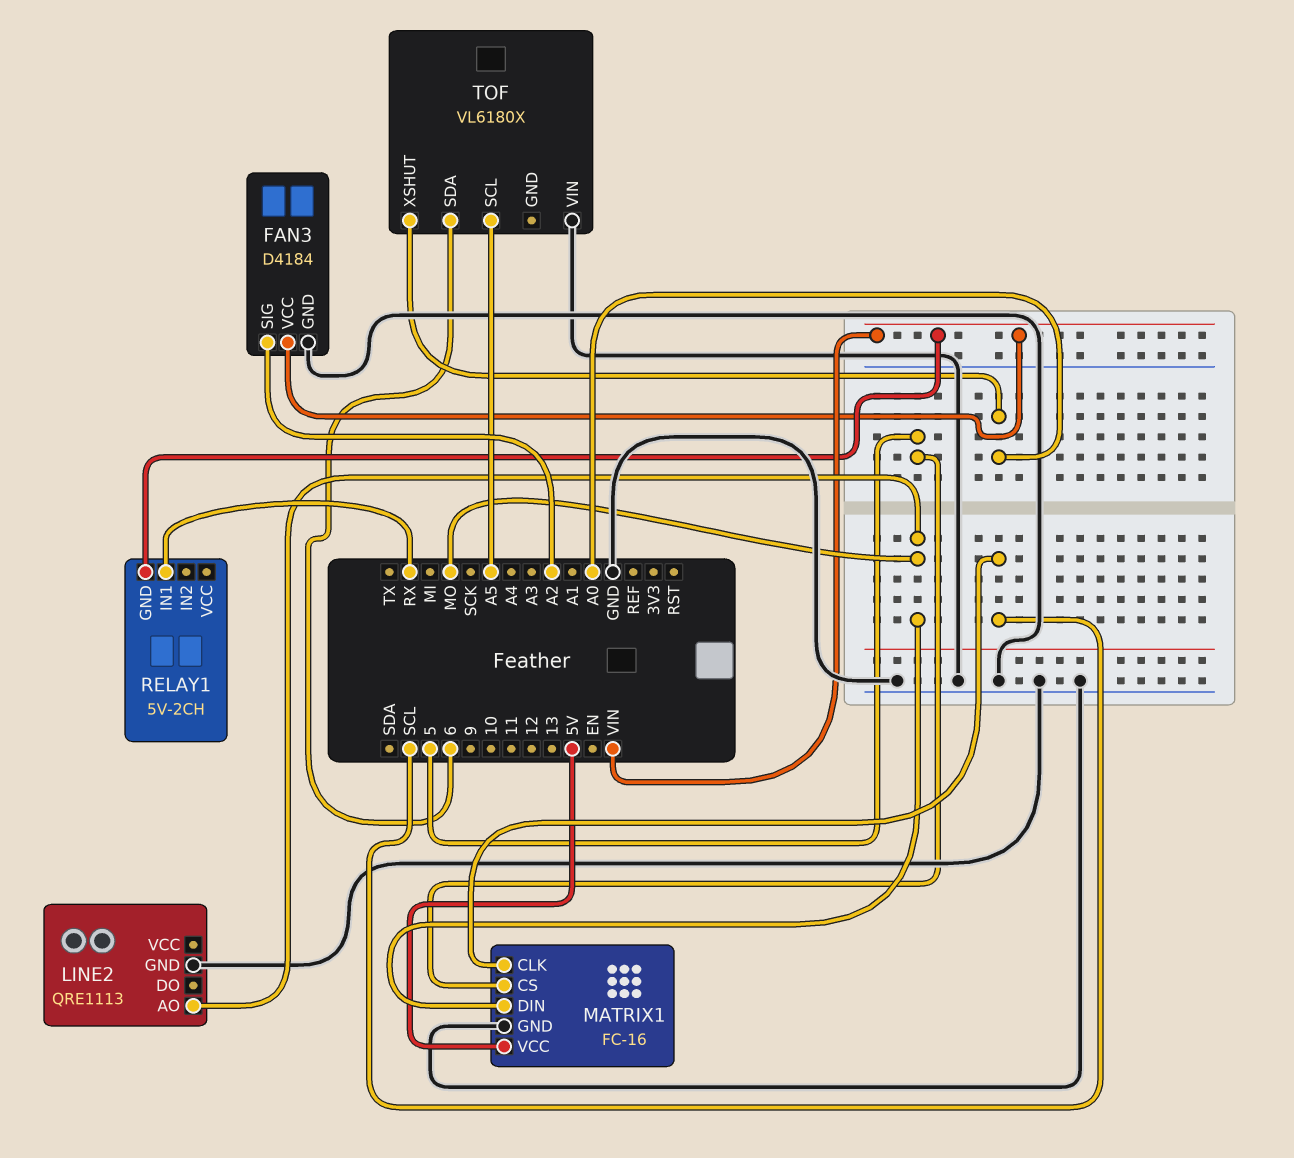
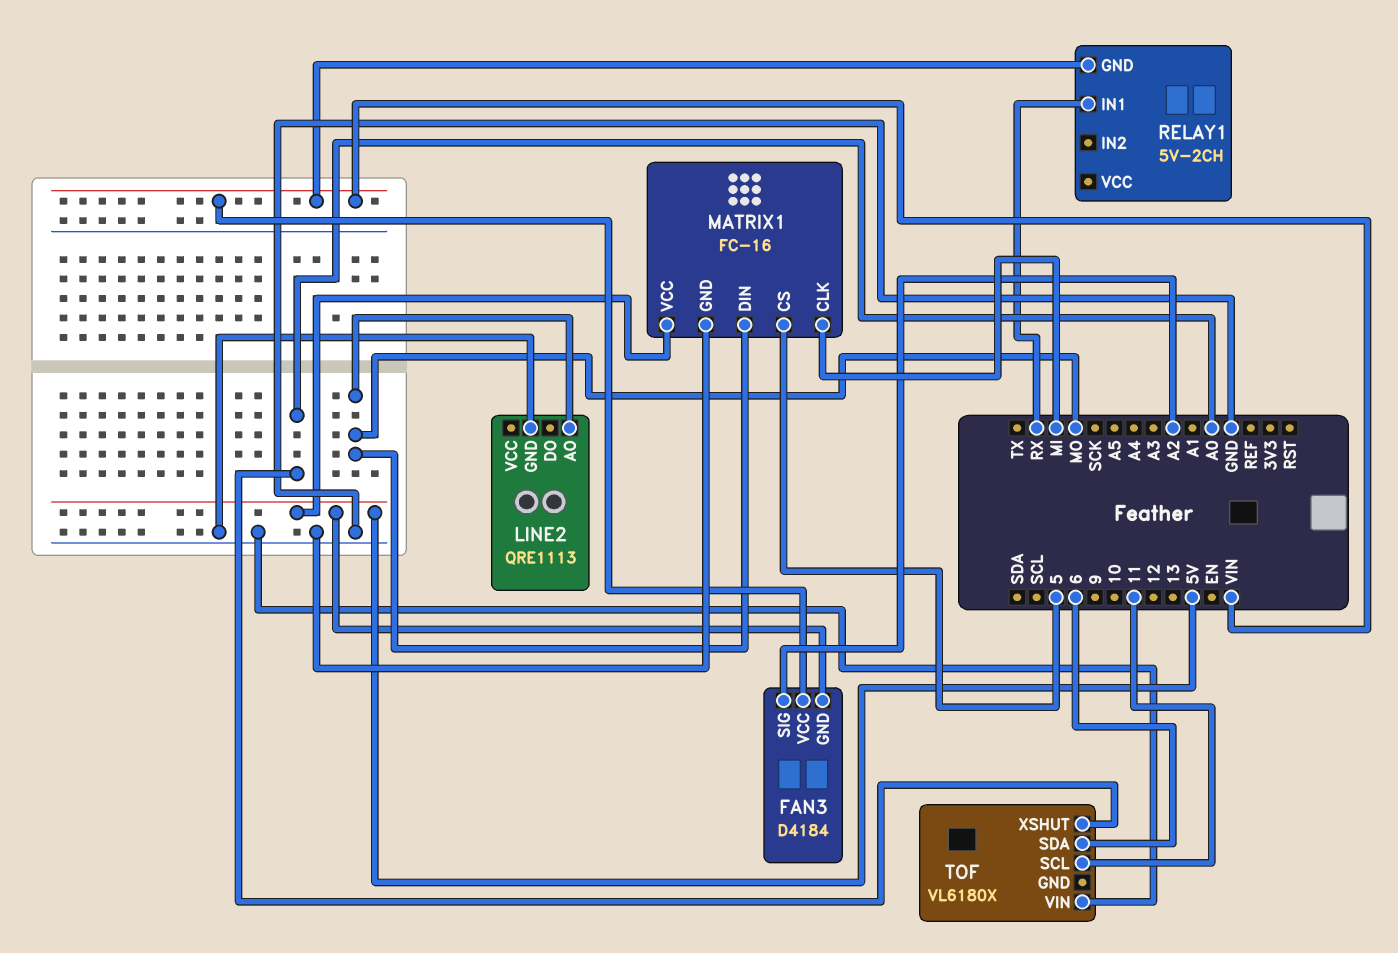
FAN3 pin GND: GND -> 5V
MATRIX1 pin CLK: SCL -> MI
TOF pin SCL: A5 -> 11

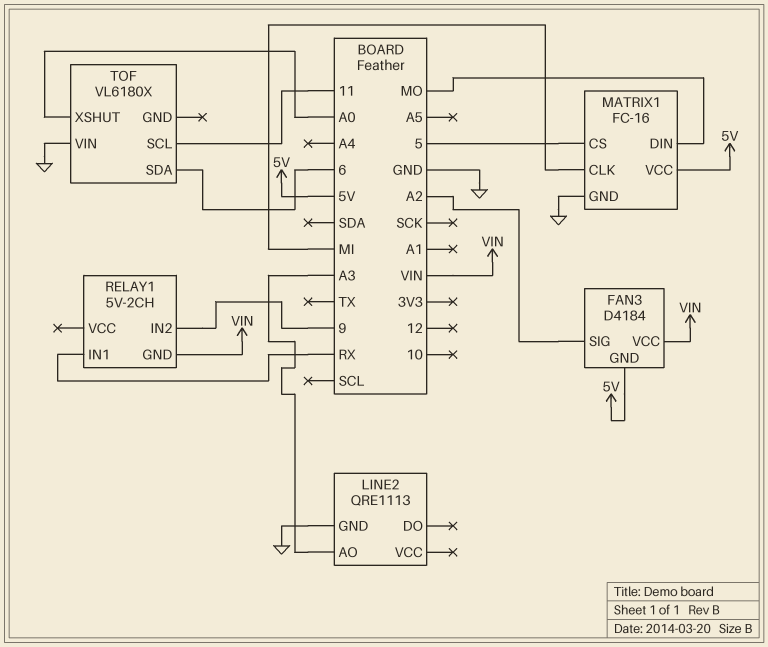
LINE2 pin AO: MO -> A3
RELAY1 pin IN2: none -> 9

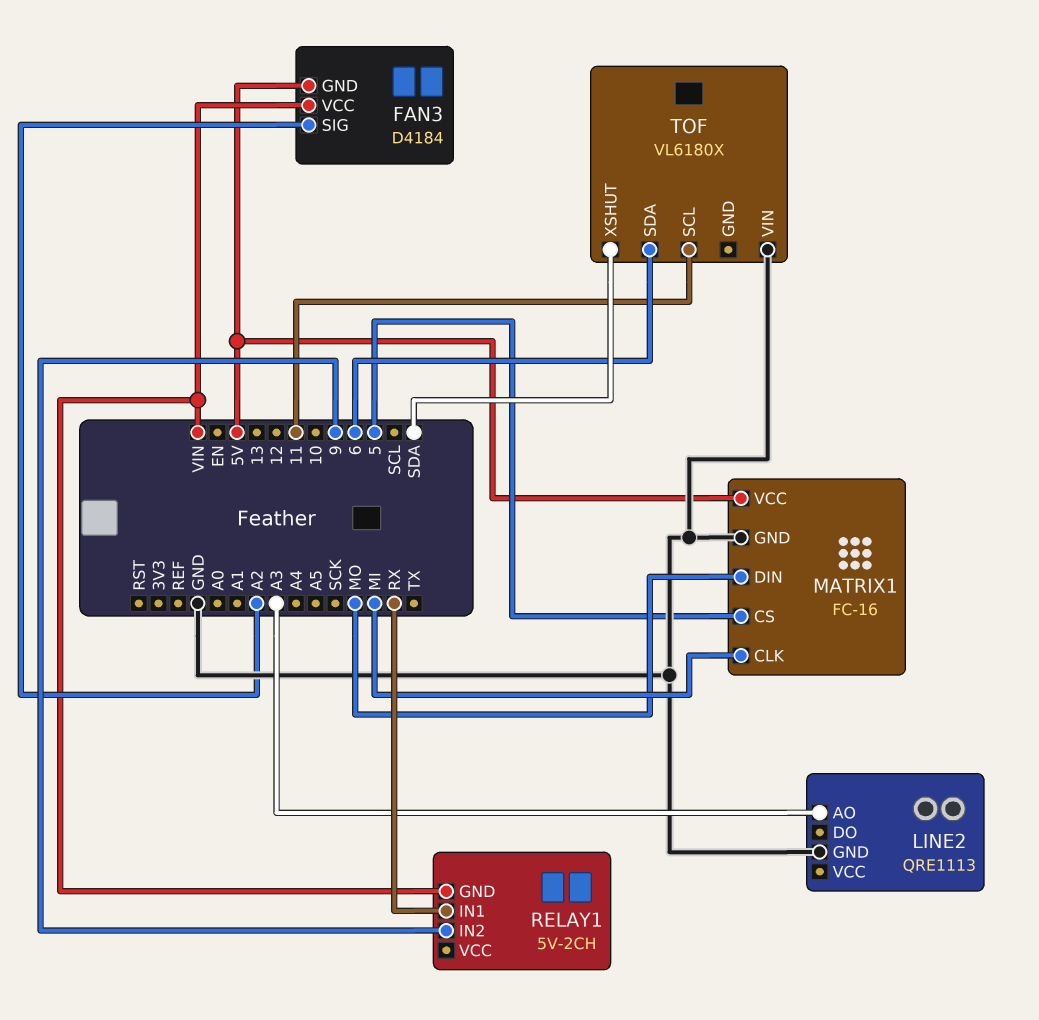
TOF pin XSHUT: A0 -> SDA

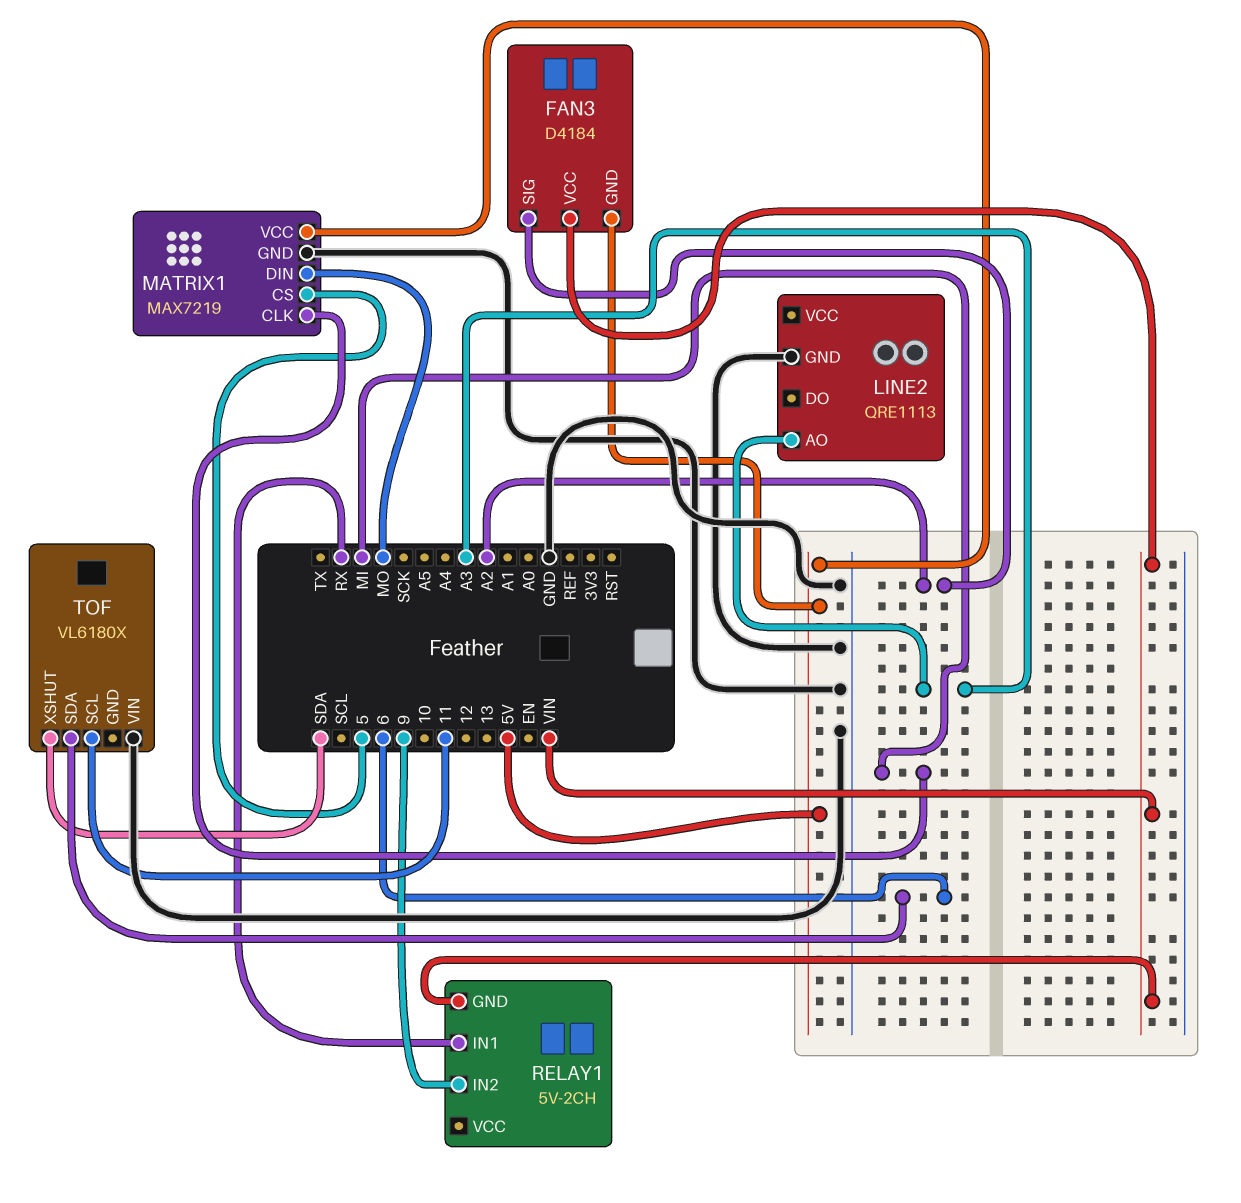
MATRIX1: FC-16 -> MAX7219

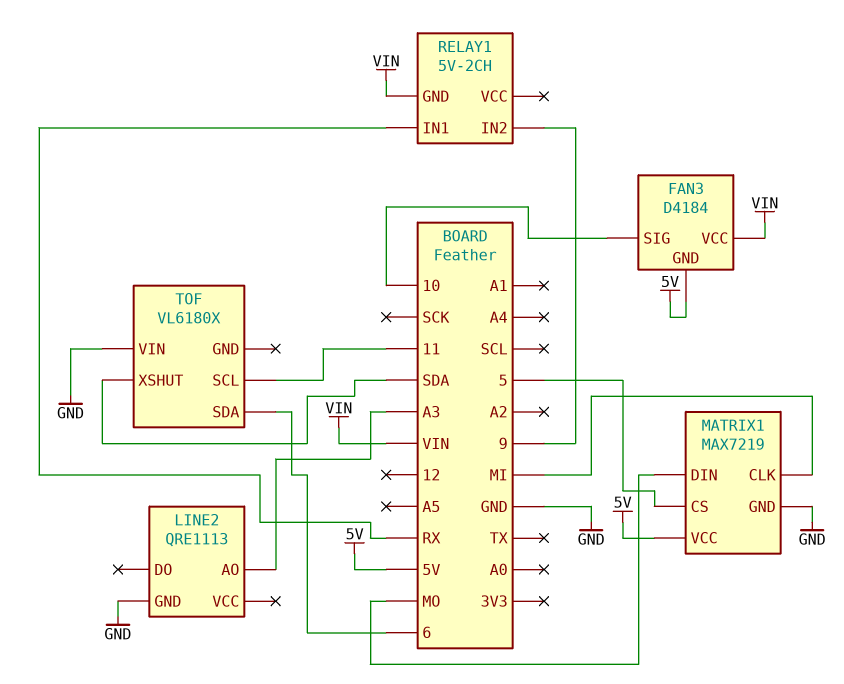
FAN3 pin SIG: A2 -> 10

